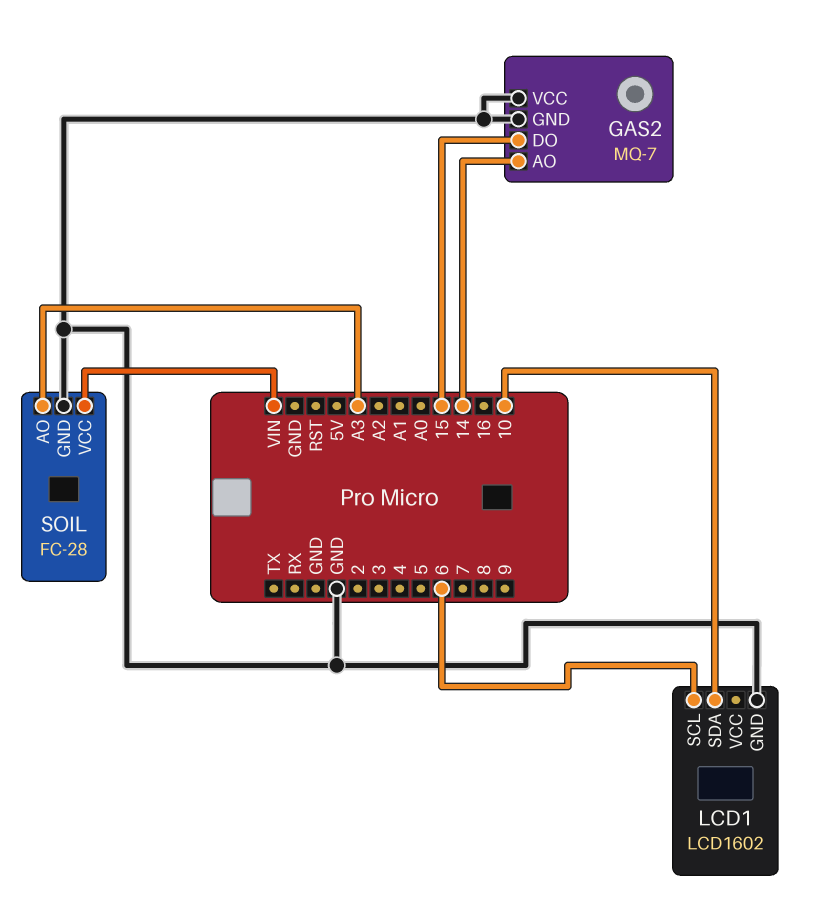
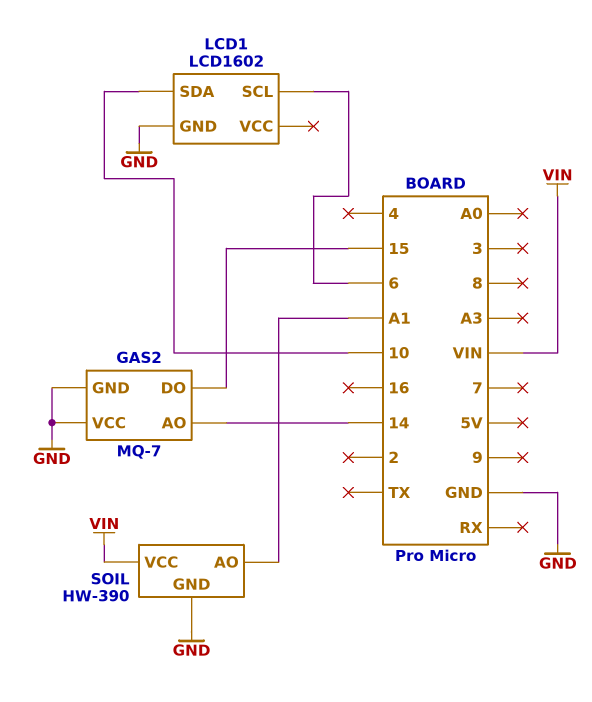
SOIL: FC-28 -> HW-390
SOIL pin AO: A3 -> A1

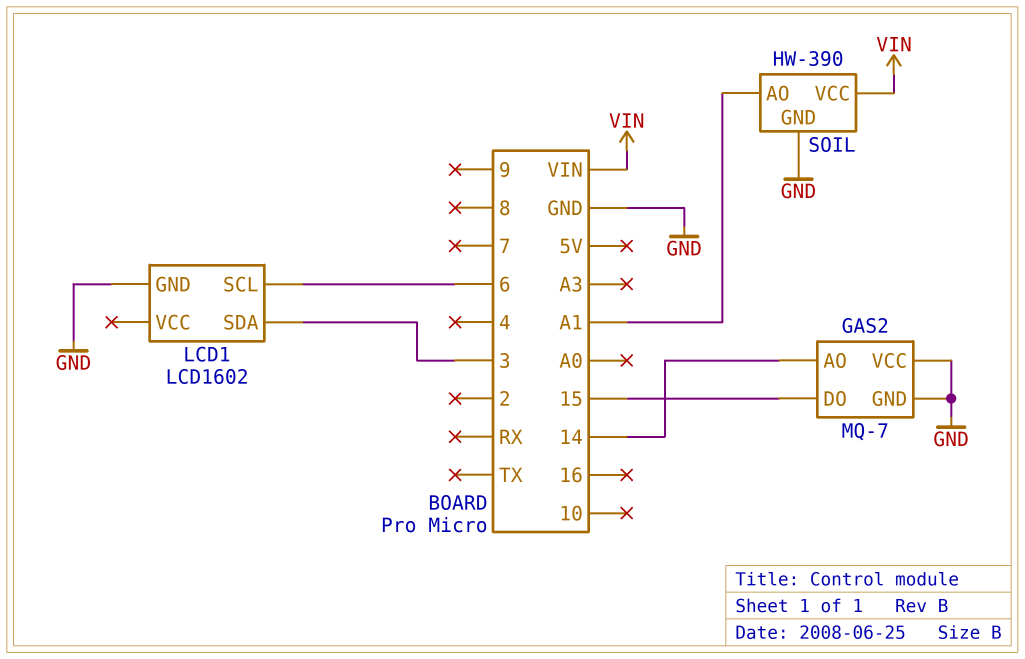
LCD1 pin SDA: 10 -> 3

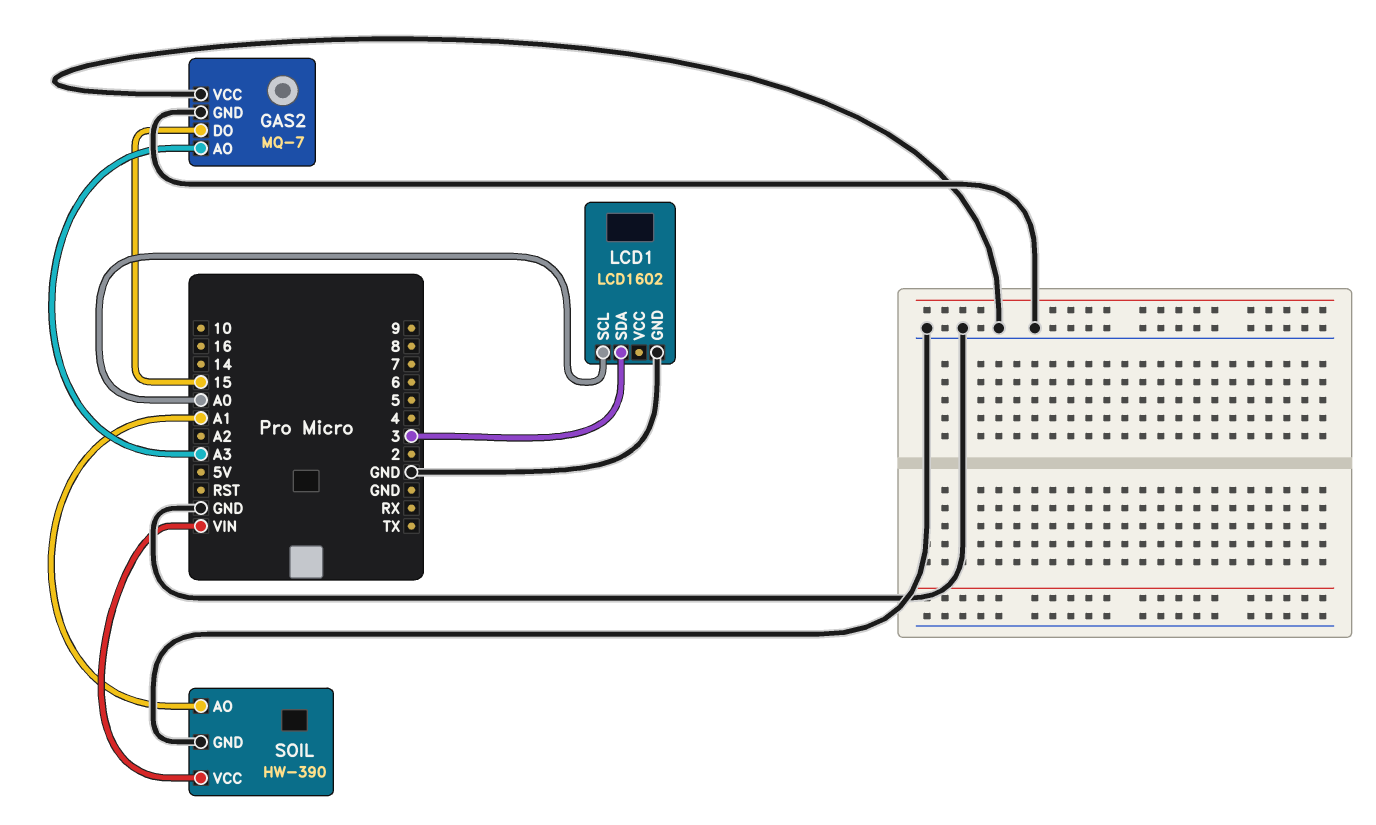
GAS2 pin AO: 14 -> A3
LCD1 pin SCL: 6 -> A0

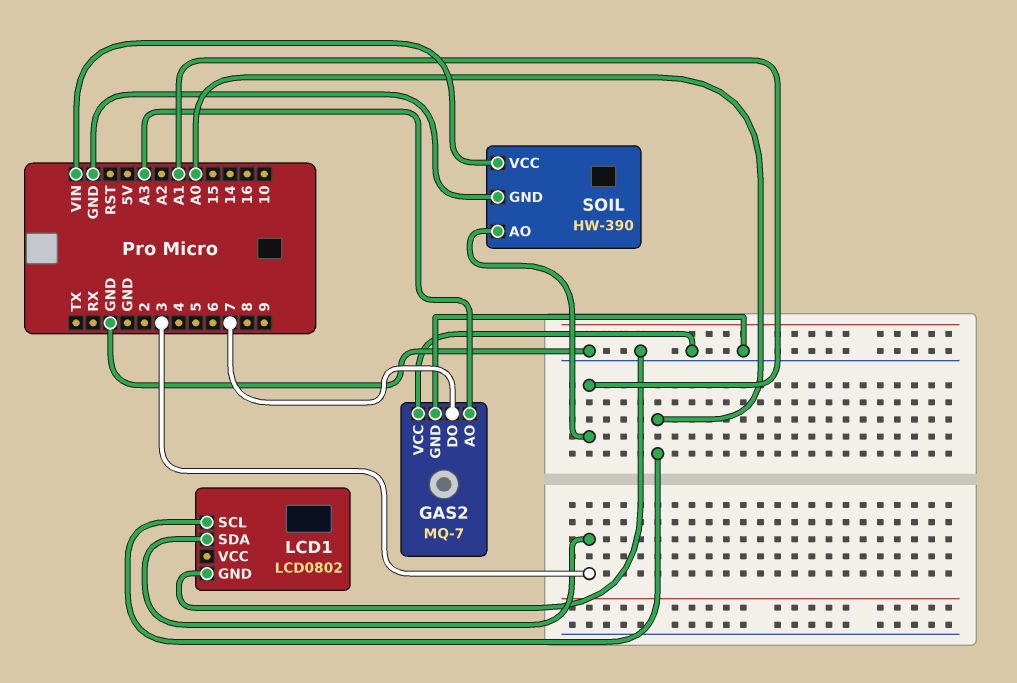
GAS2 pin DO: 15 -> 7
LCD1: LCD1602 -> LCD0802

